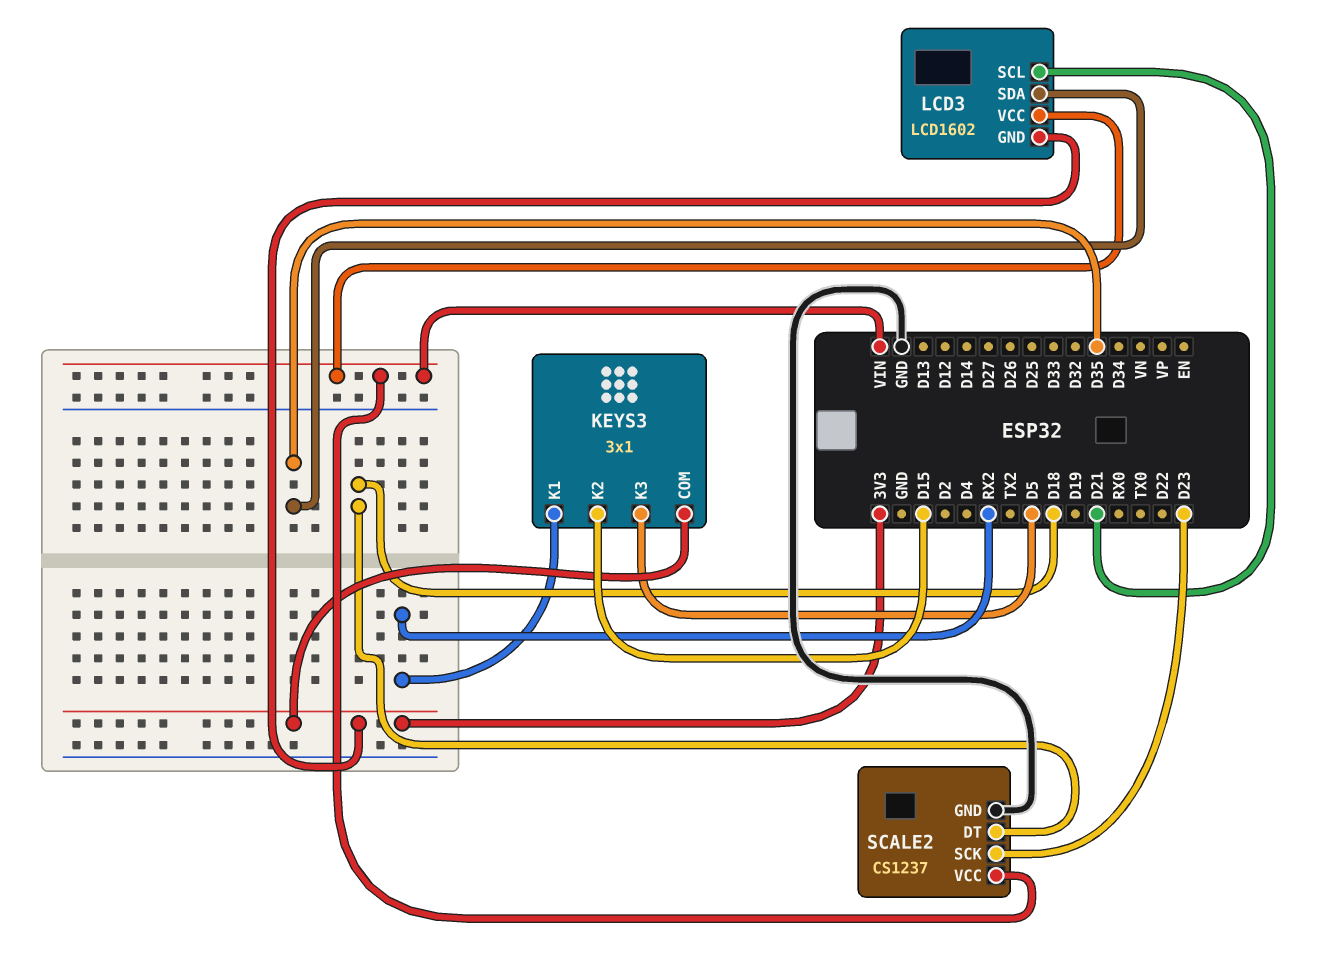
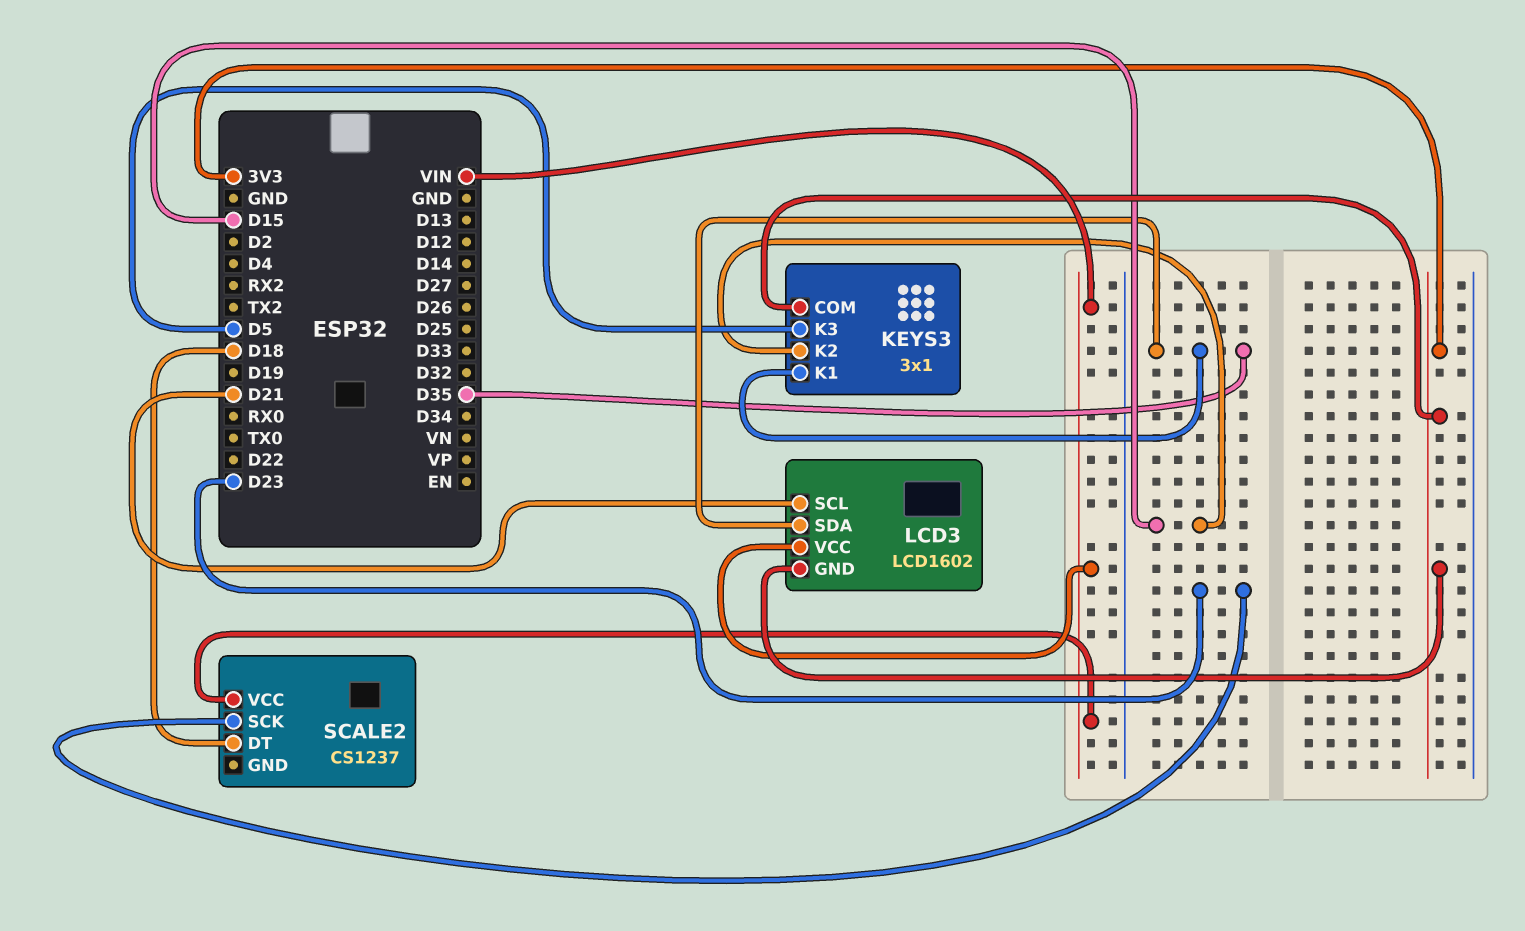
KEYS3 pin K1: RX2 -> D35
SCALE2 pin GND: GND -> none

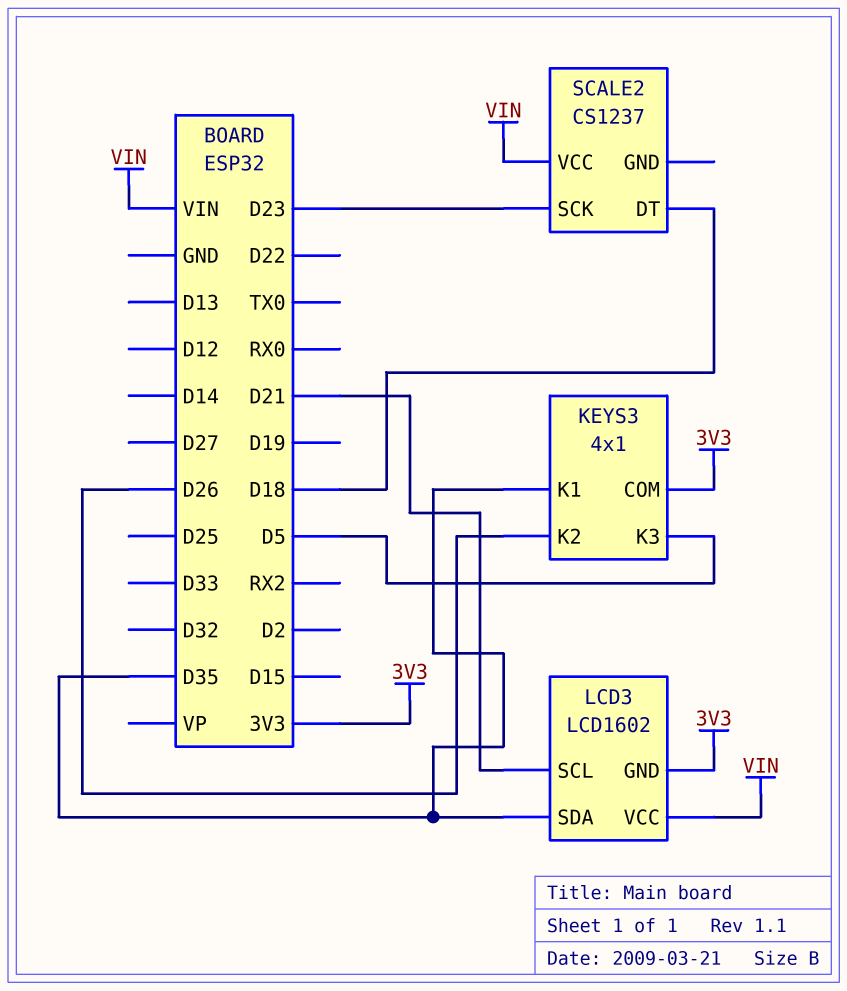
KEYS3: 3x1 -> 4x1
KEYS3 pin K2: D15 -> D26

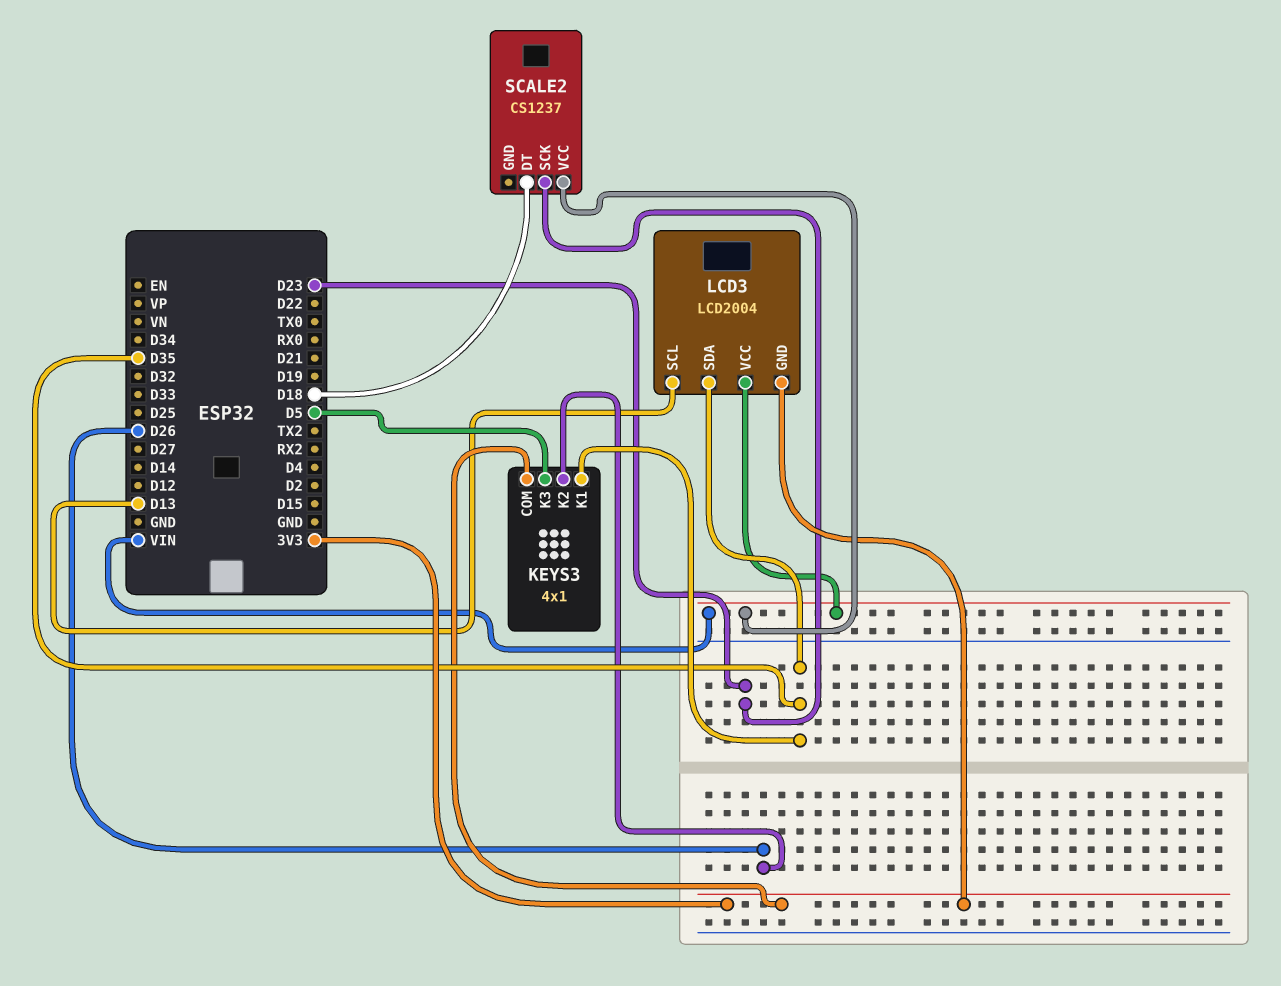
LCD3: LCD1602 -> LCD2004
LCD3 pin SCL: D21 -> D13

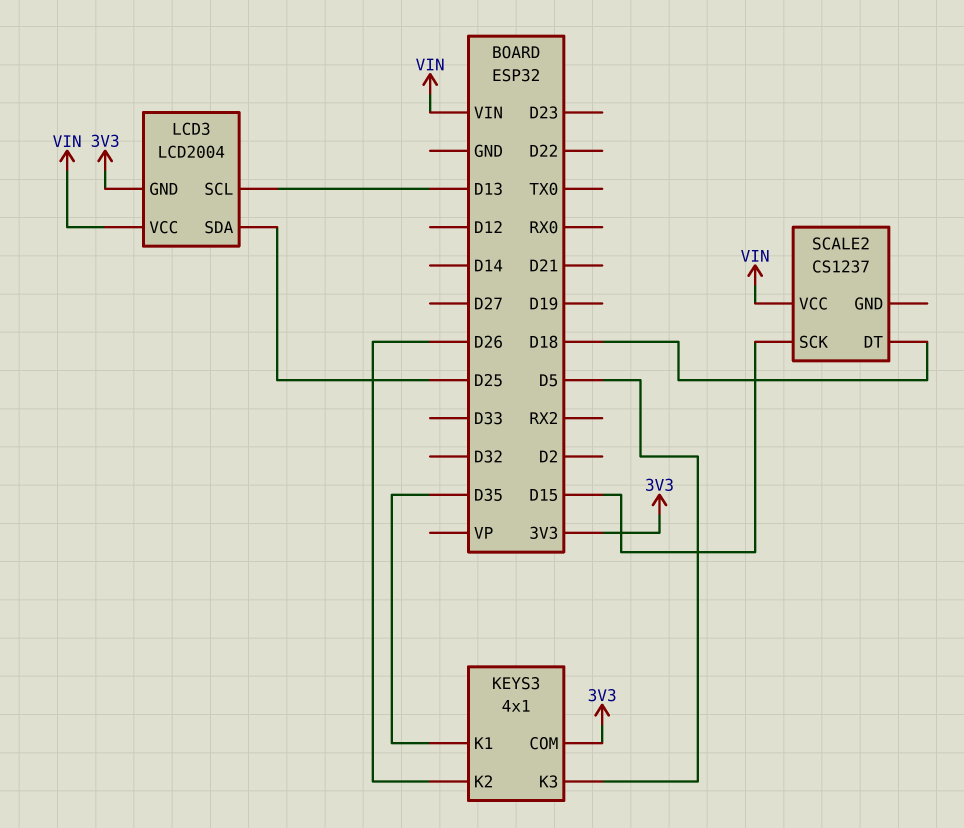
LCD3 pin SDA: D35 -> D25
SCALE2 pin SCK: D23 -> D15

